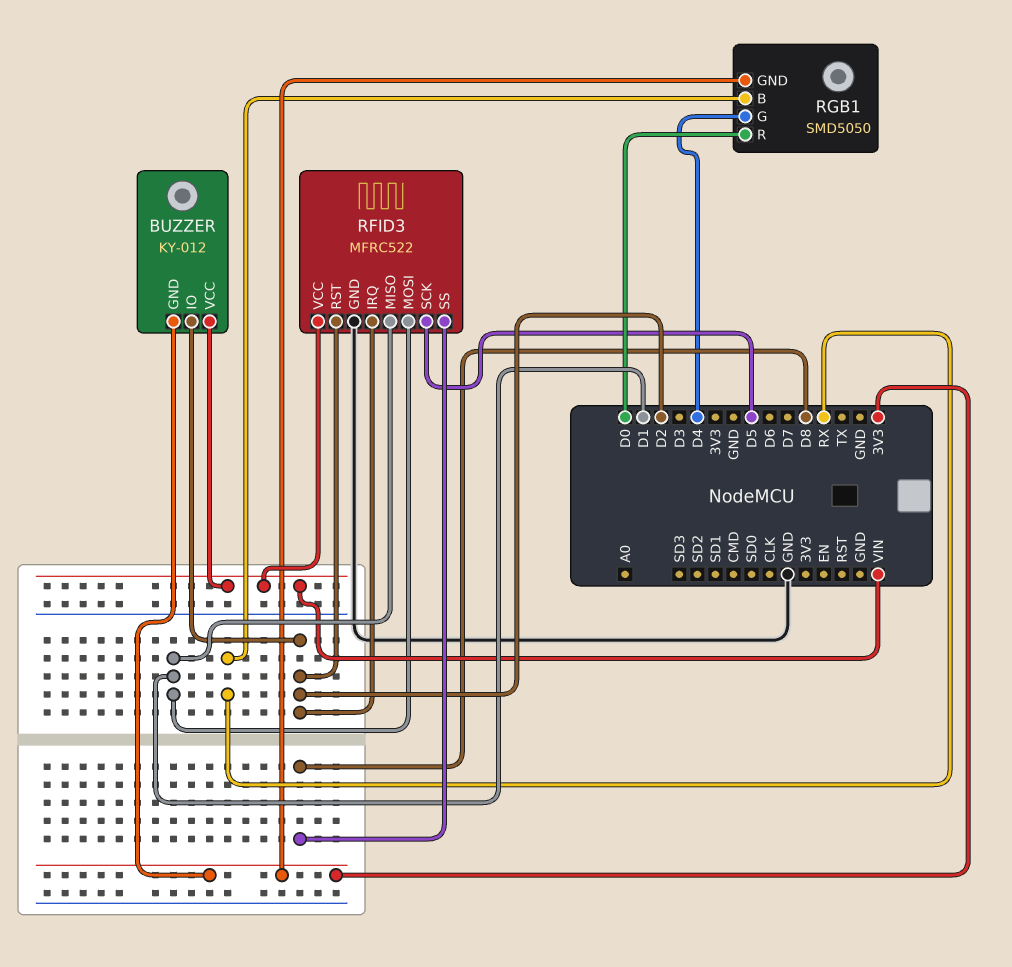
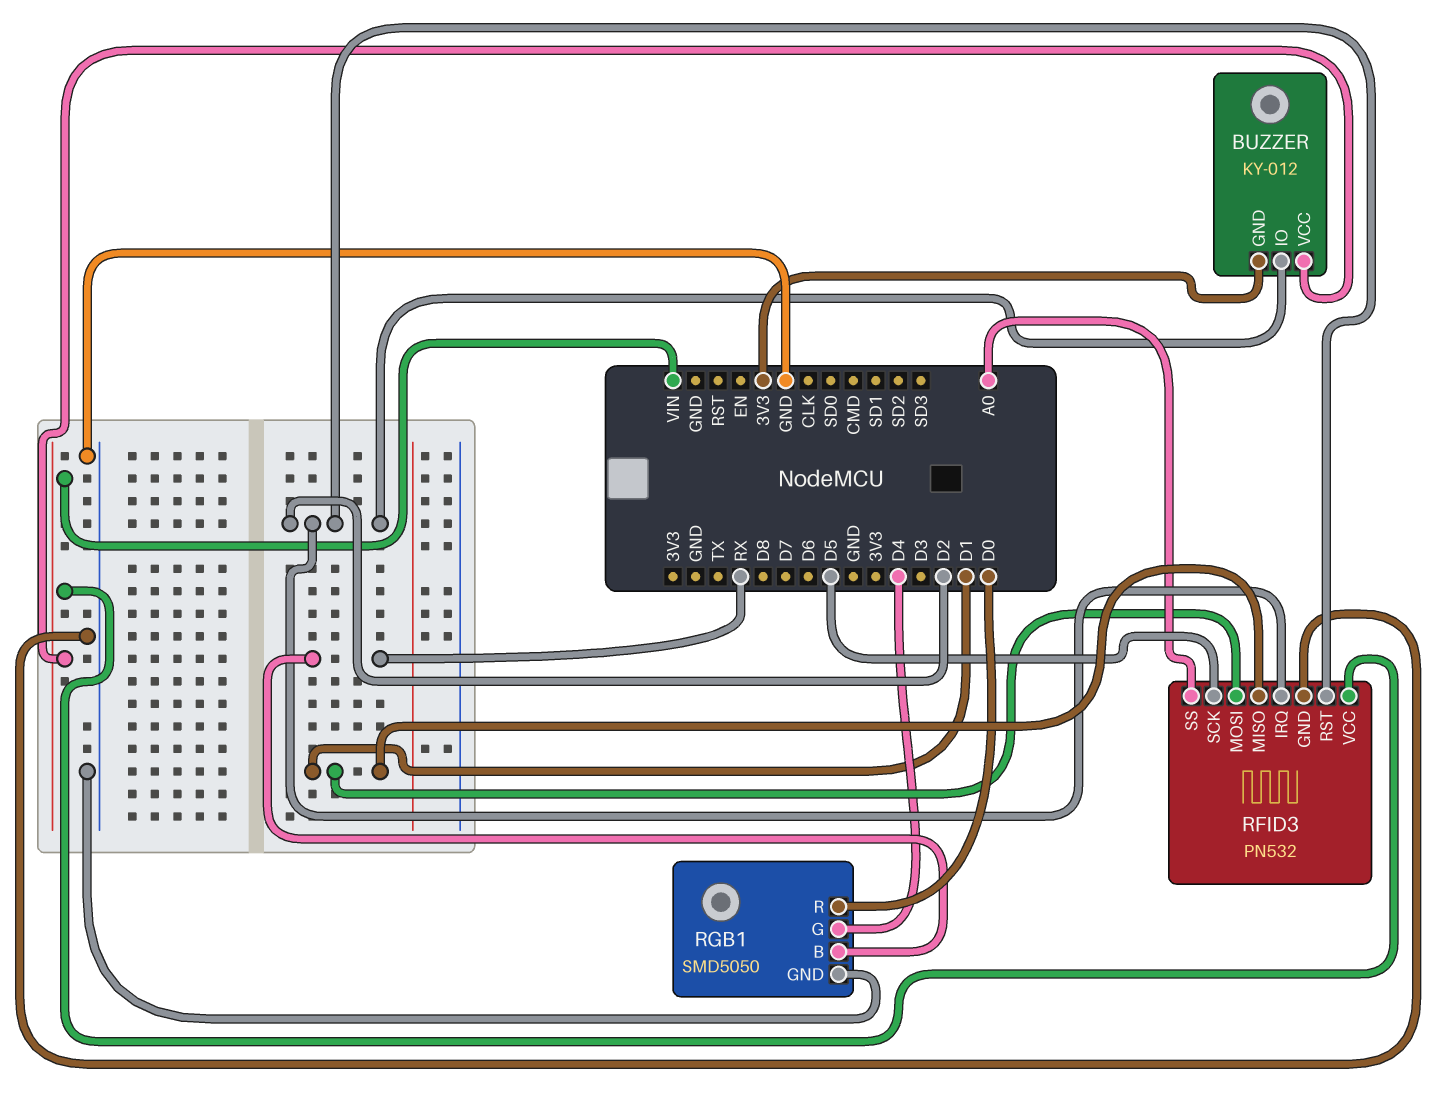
RFID3: MFRC522 -> PN532
RFID3 pin SS: D8 -> A0
RGB1 pin GND: 3V3 -> GND

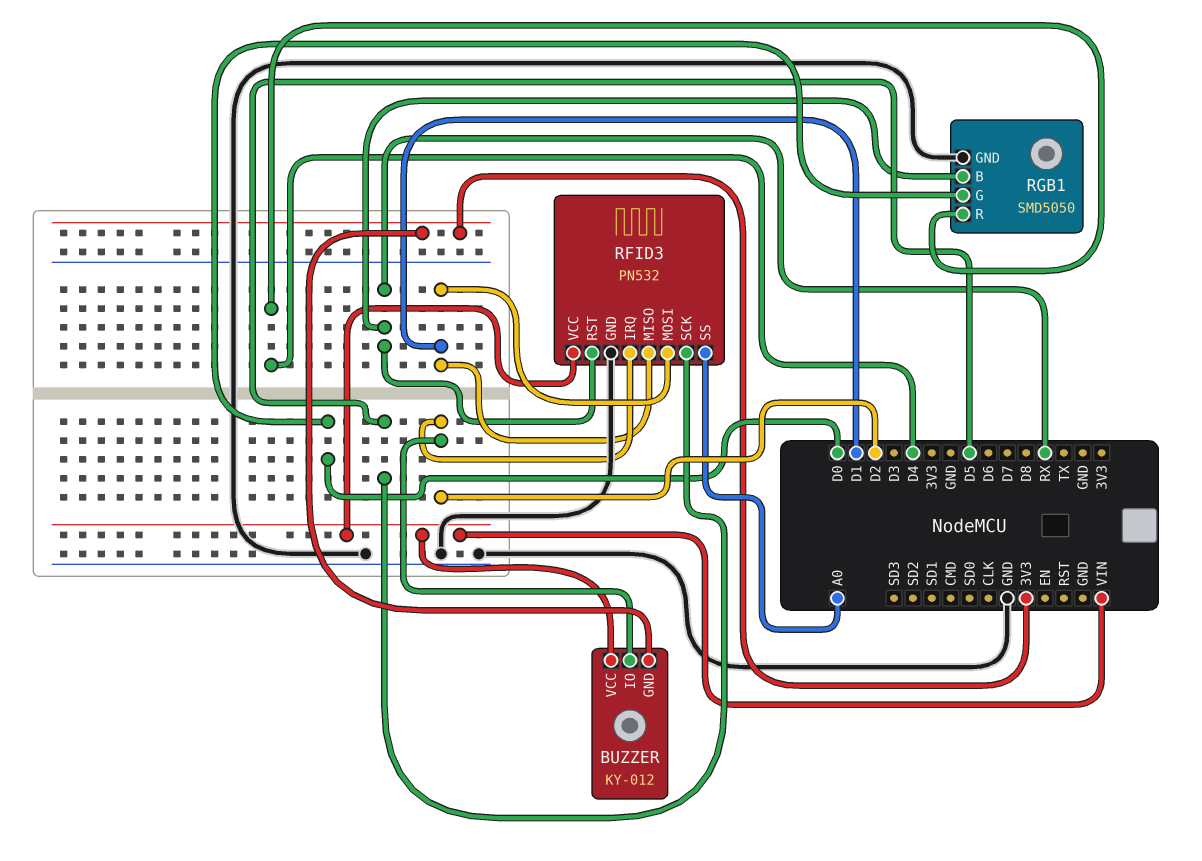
RFID3 pin RST: D2 -> RX
RGB1 pin G: D4 -> D0
RGB1 pin R: D0 -> D4

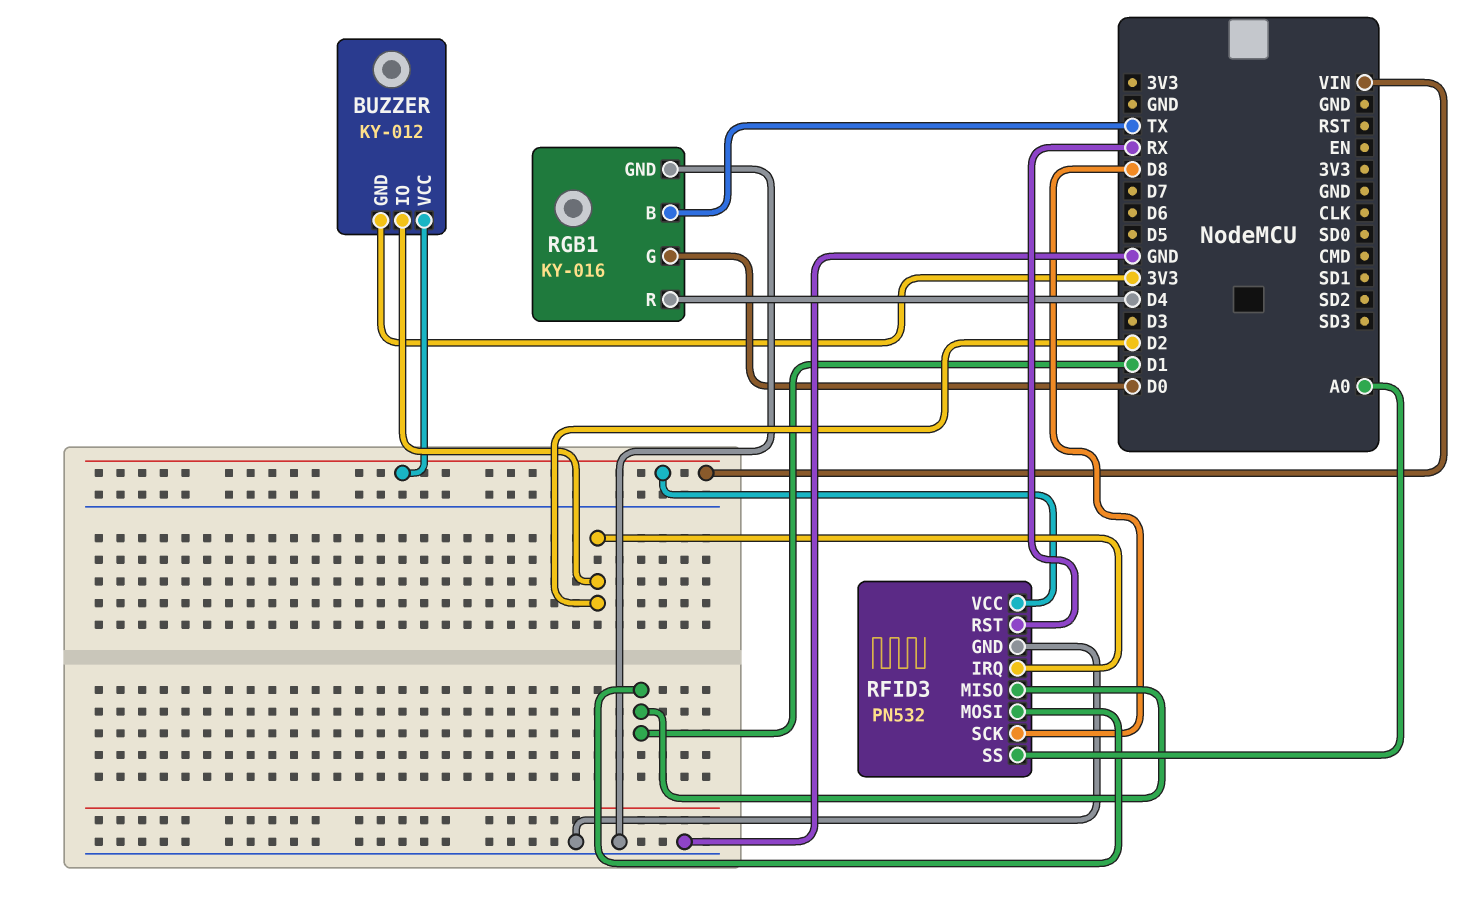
RFID3 pin SCK: D5 -> D8
RGB1: SMD5050 -> KY-016
RGB1 pin B: RX -> TX

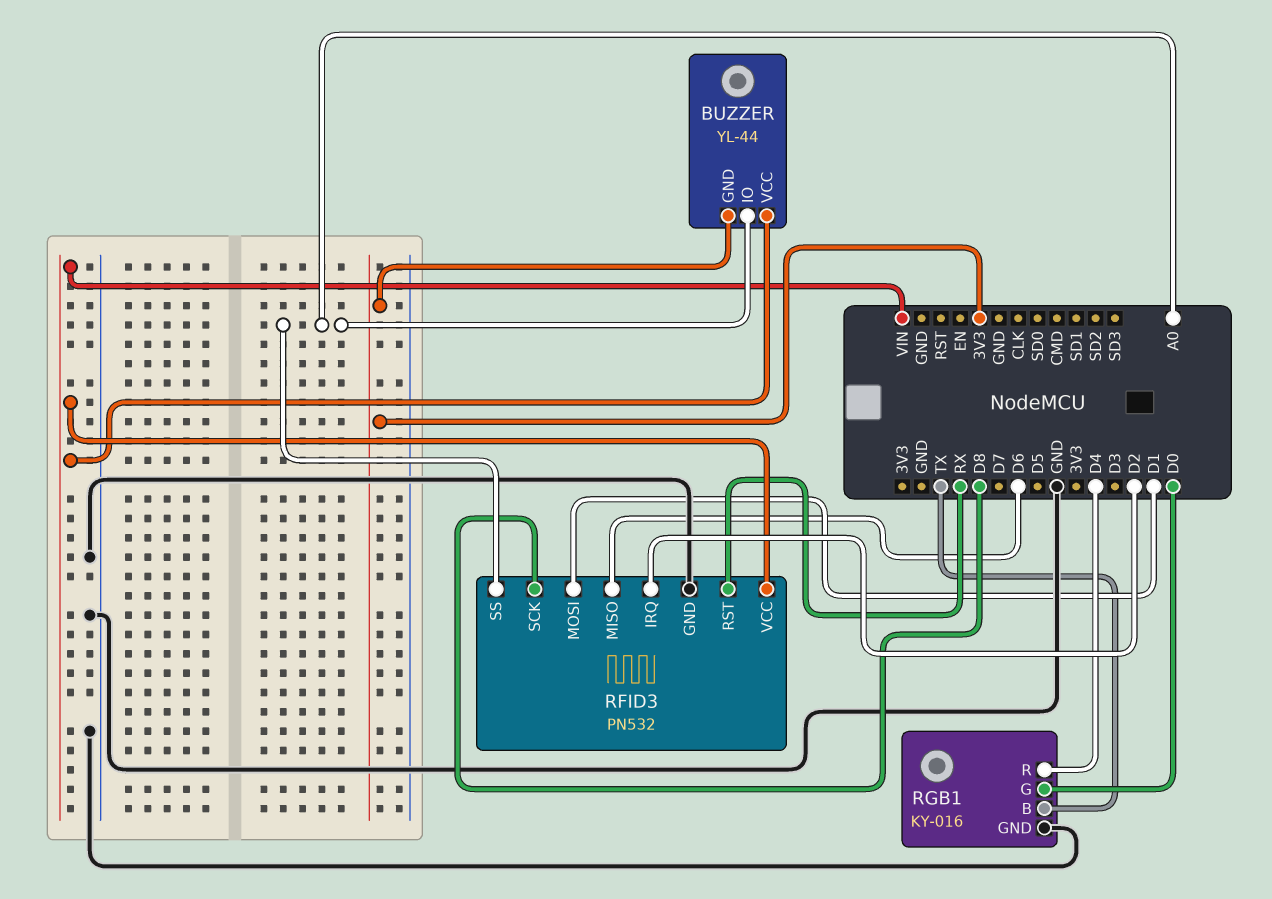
BUZZER: KY-012 -> YL-44
BUZZER pin IO: D2 -> A0
RFID3 pin MISO: D1 -> D6

